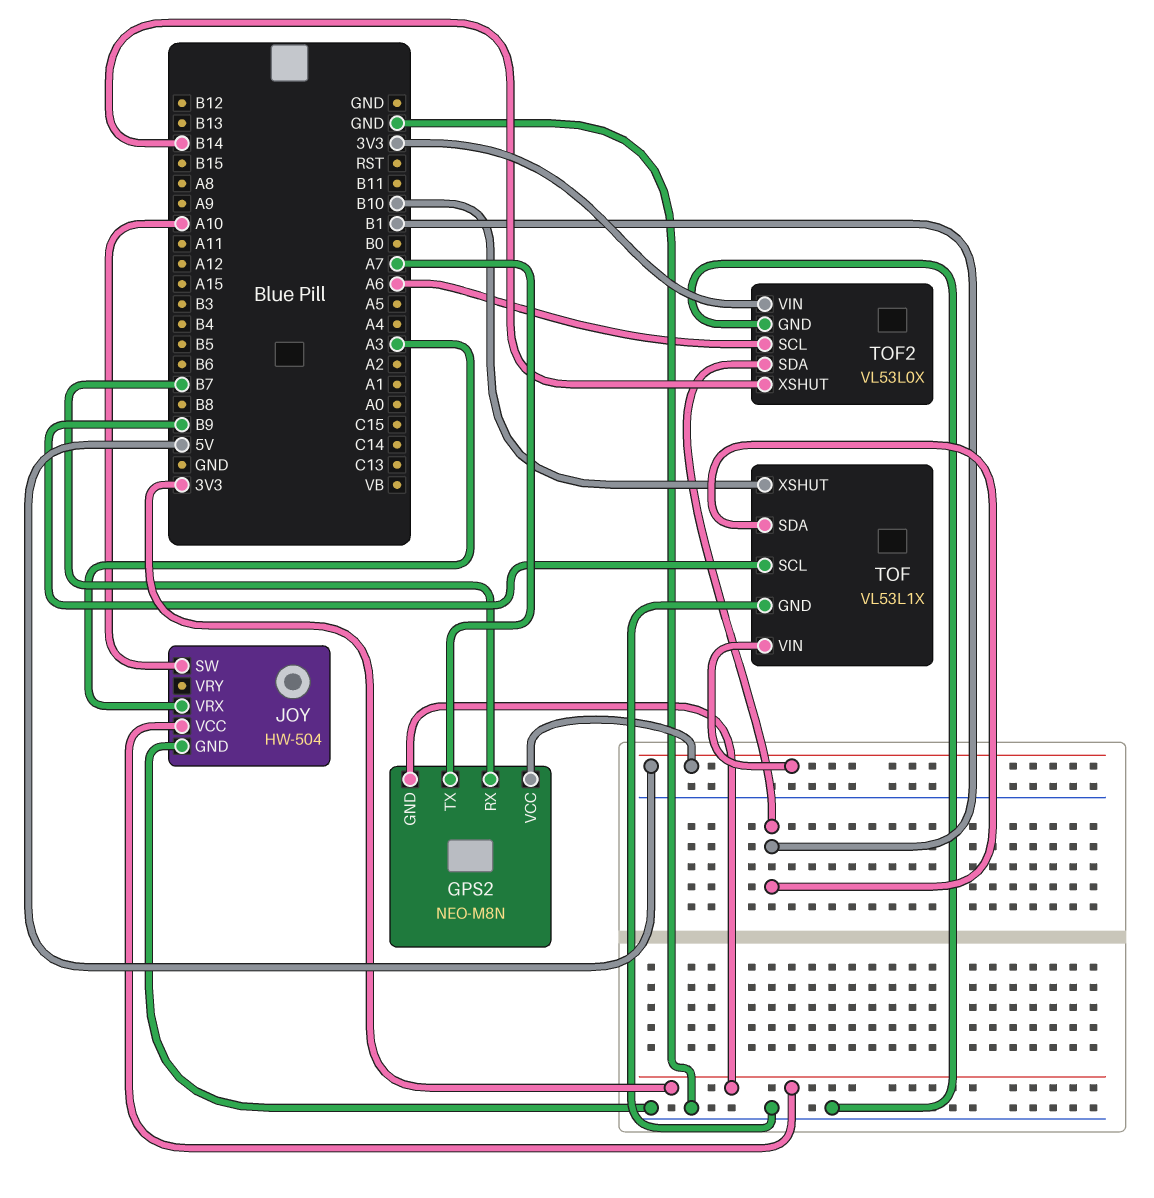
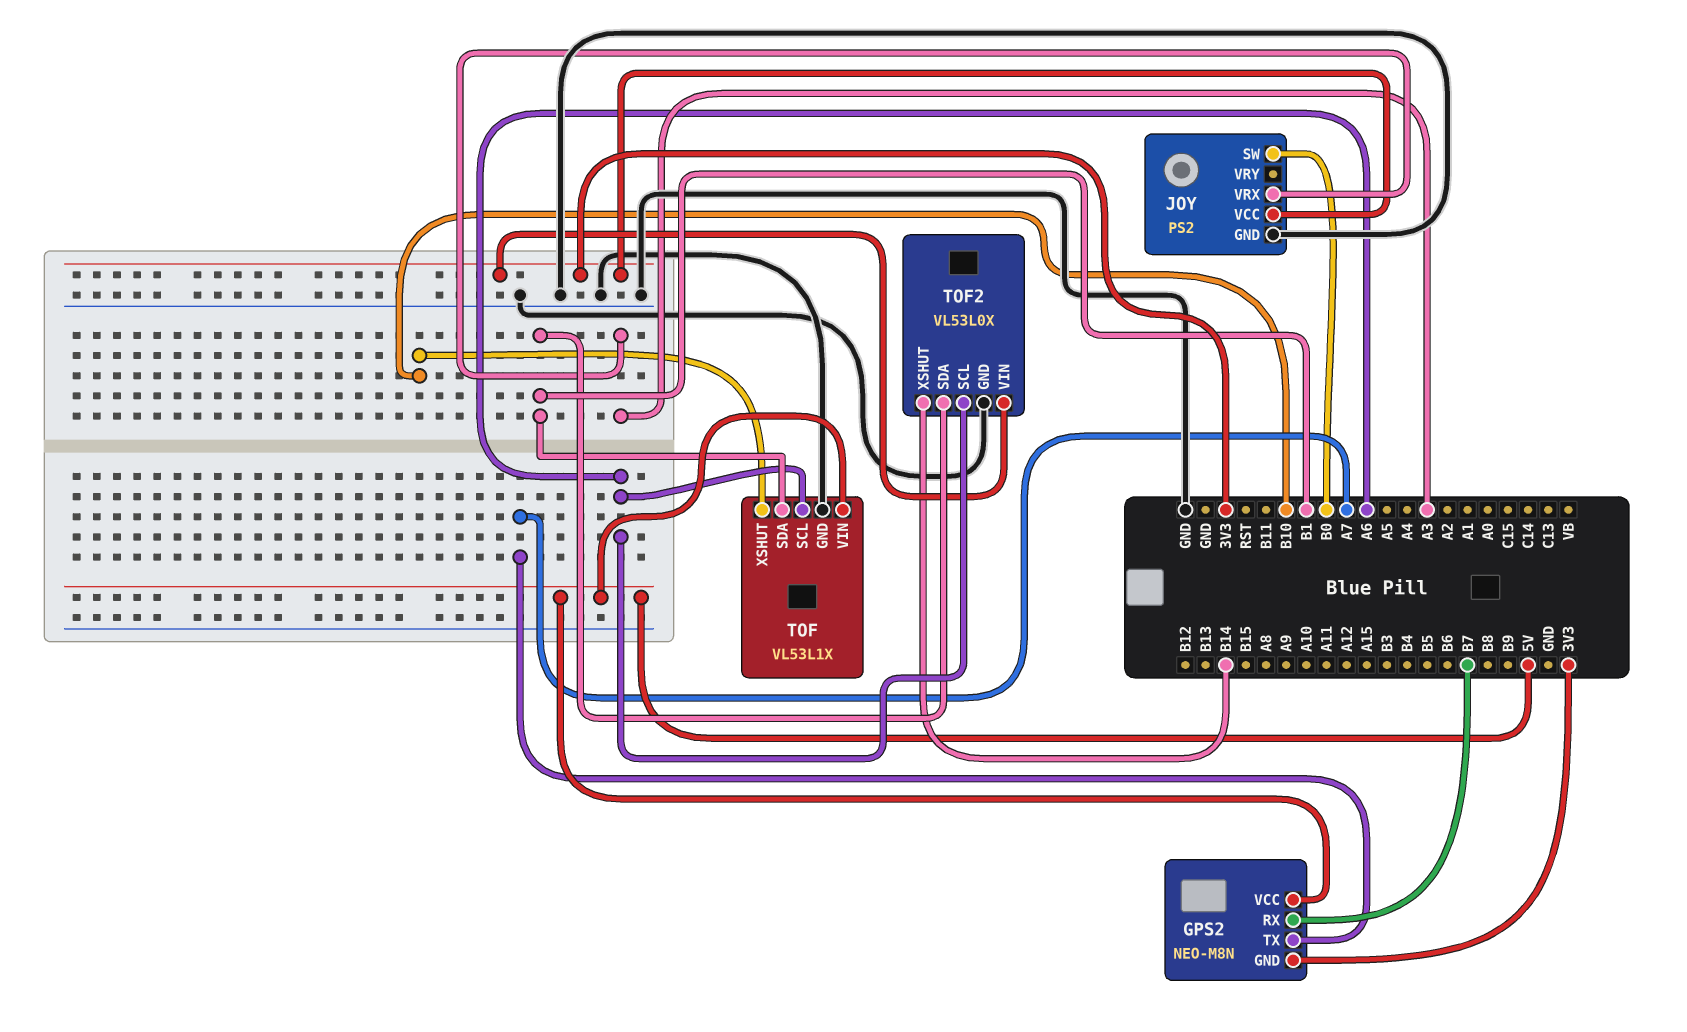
JOY: HW-504 -> PS2
JOY pin SW: A10 -> B0
TOF pin SCL: B9 -> A6

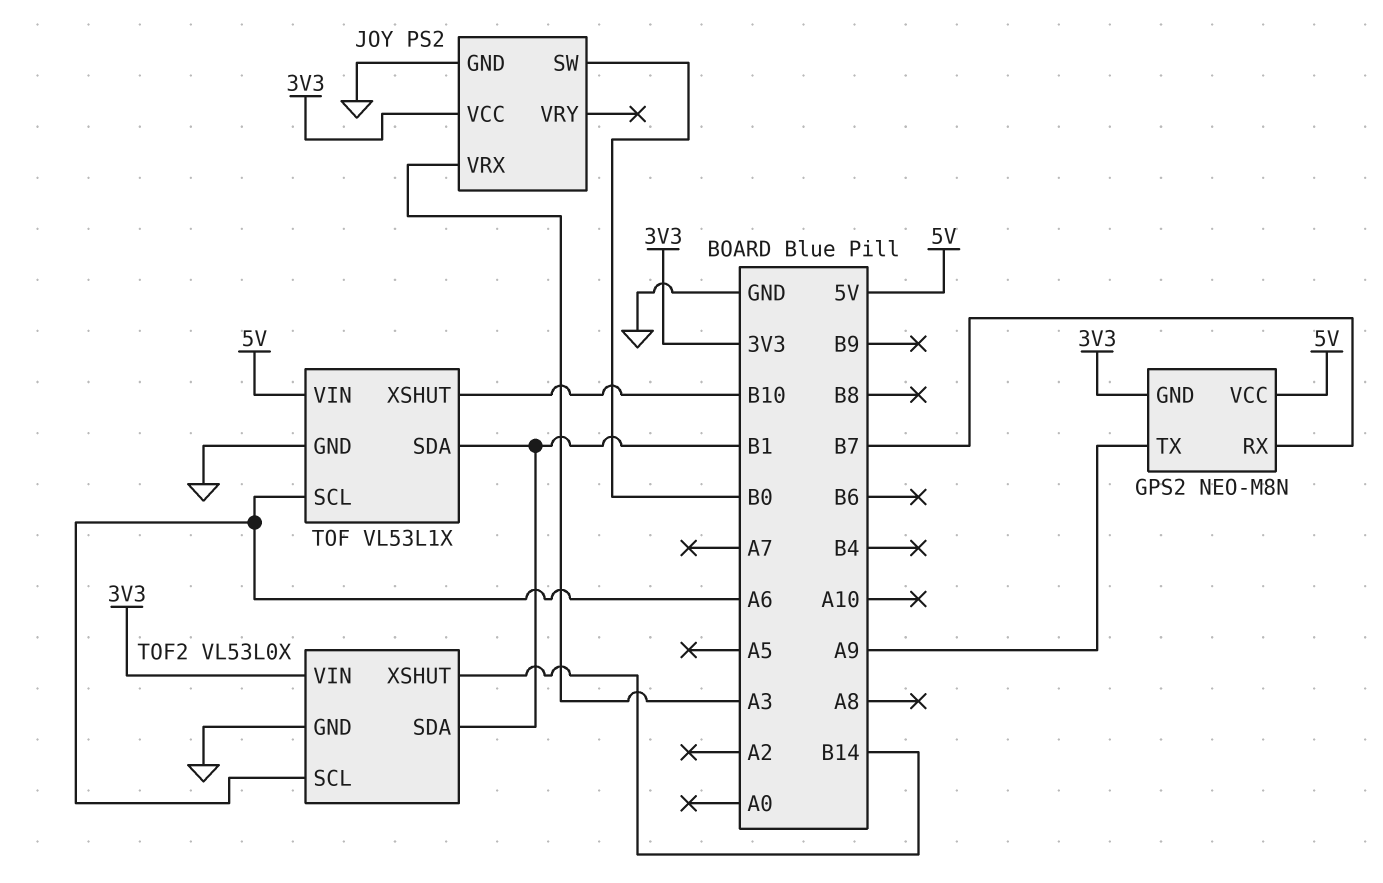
GPS2 pin TX: A7 -> A9

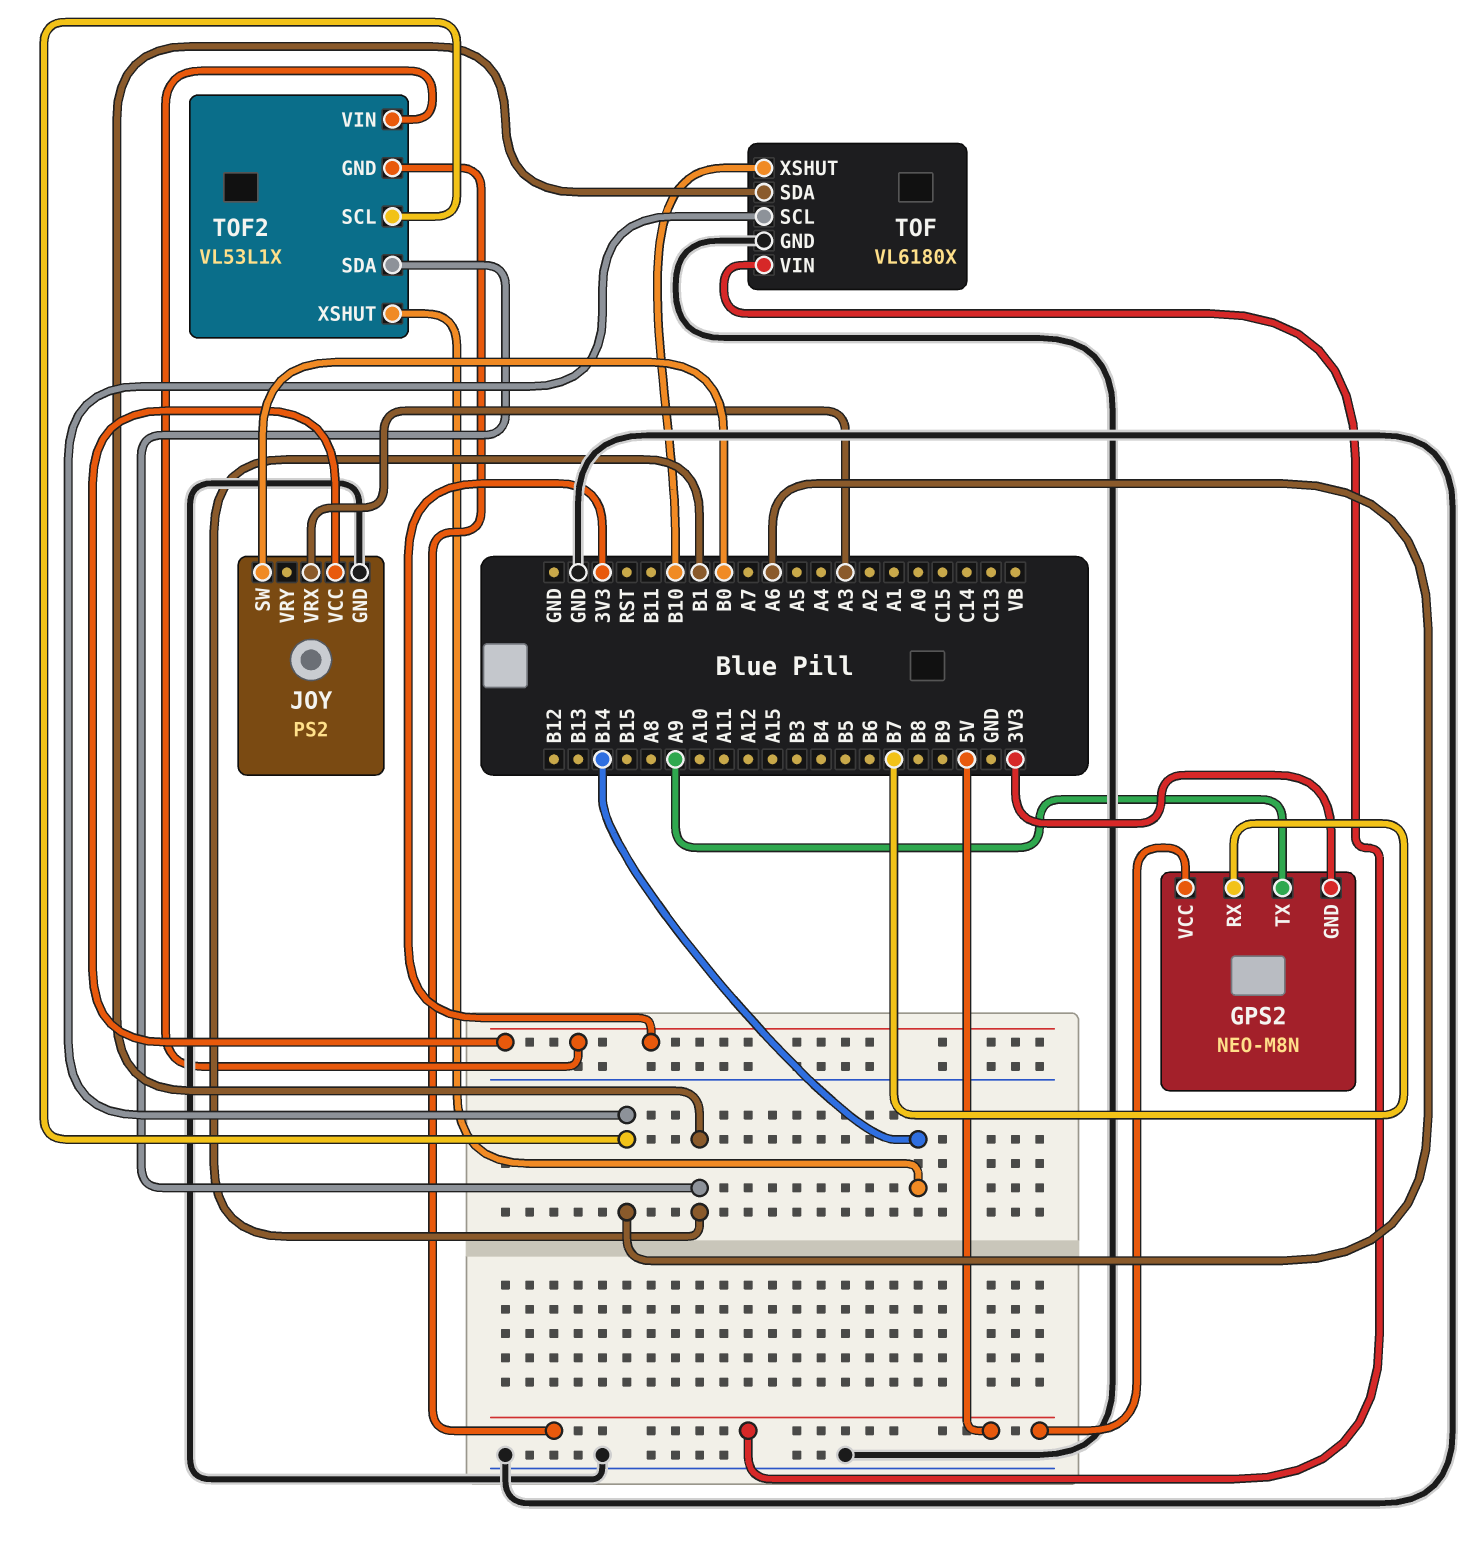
TOF: VL53L1X -> VL6180X
TOF2: VL53L0X -> VL53L1X
TOF2 pin GND: GND -> 5V

